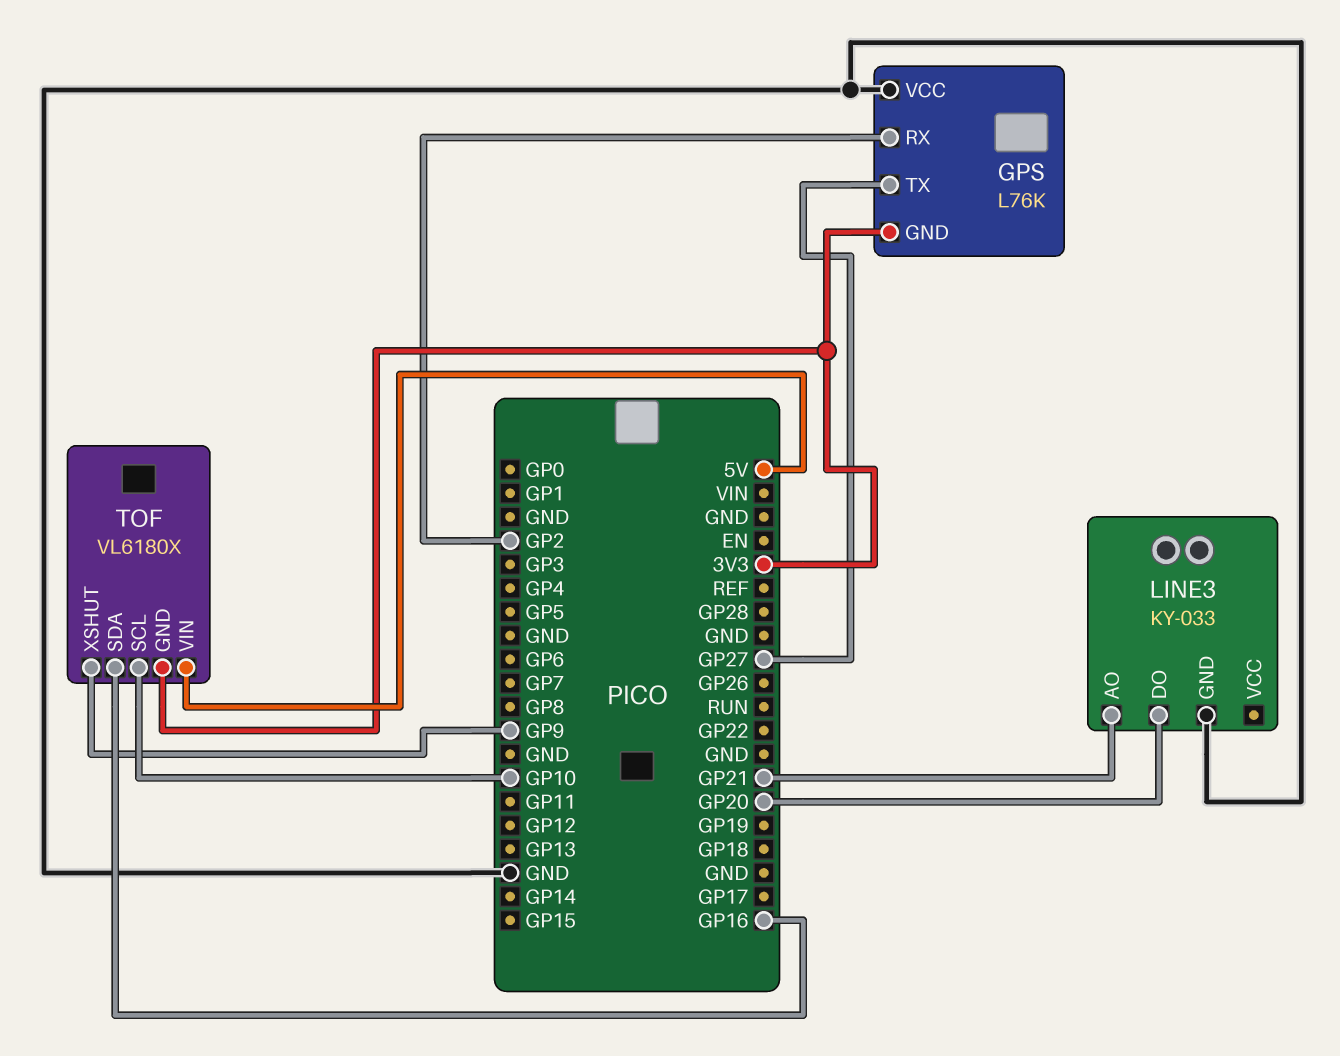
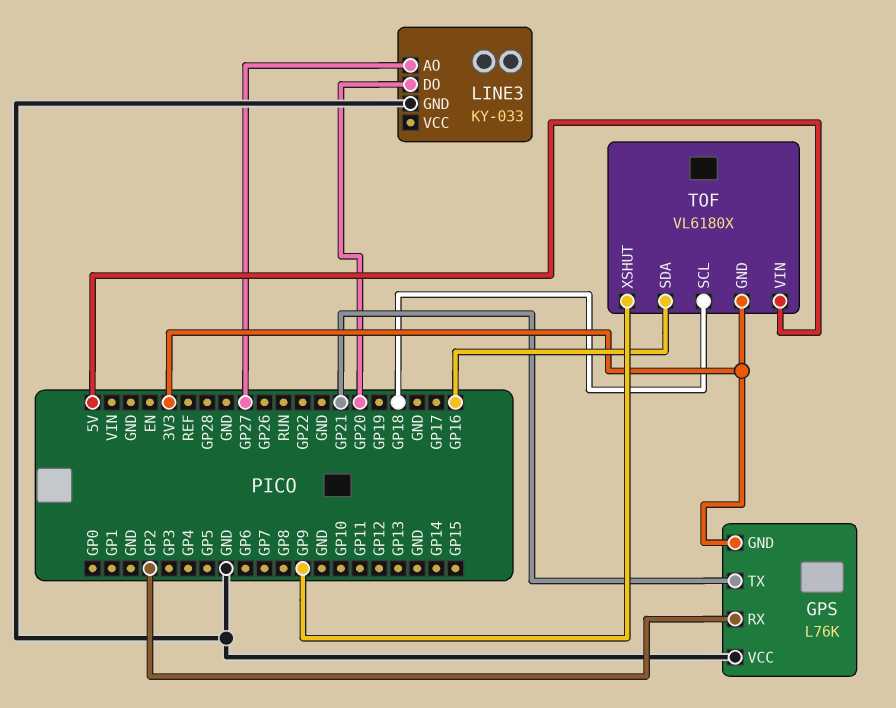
GPS pin TX: GP27 -> GP21
LINE3 pin AO: GP21 -> GP27
TOF pin SCL: GP10 -> GP18

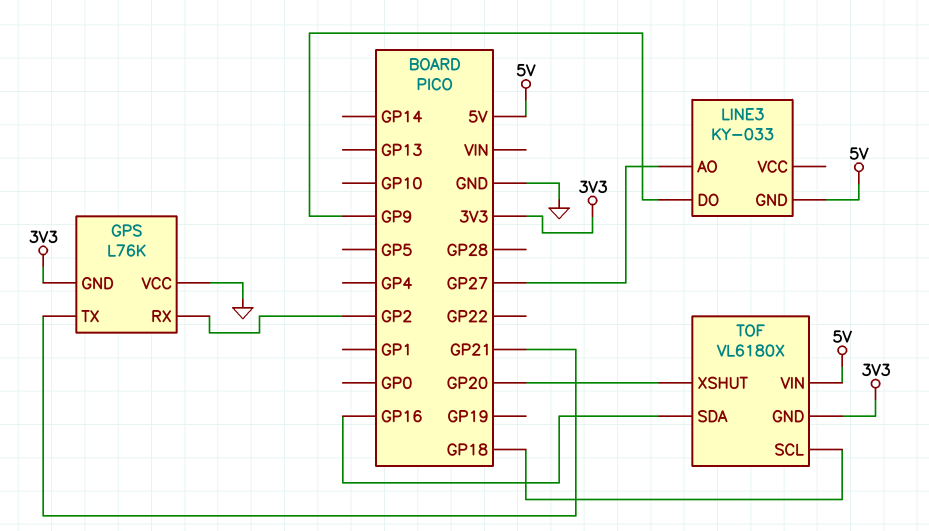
LINE3 pin DO: GP20 -> GP9
LINE3 pin GND: GND -> 5V
TOF pin XSHUT: GP9 -> GP20

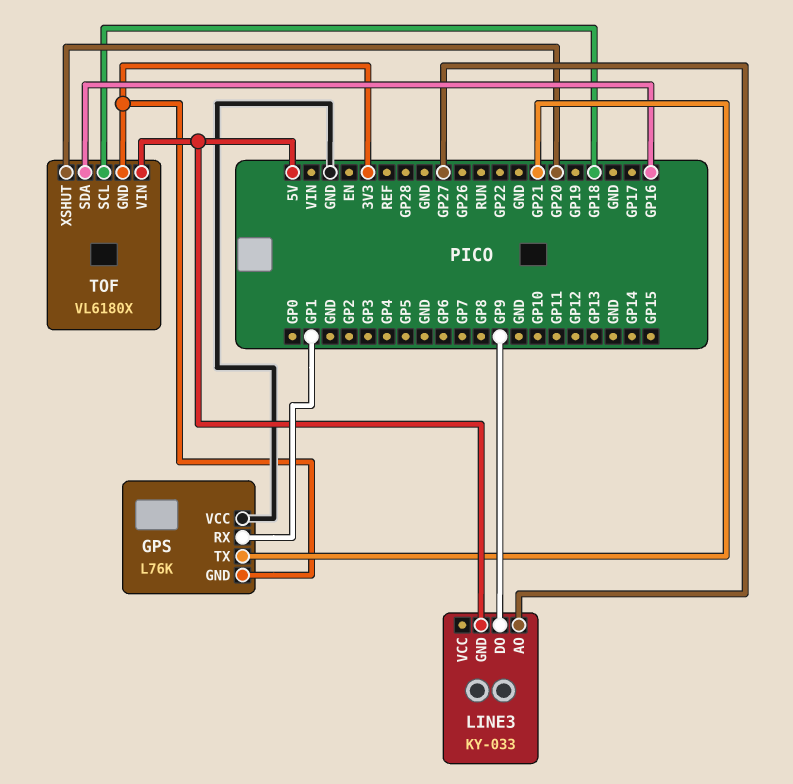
GPS pin RX: GP2 -> GP1

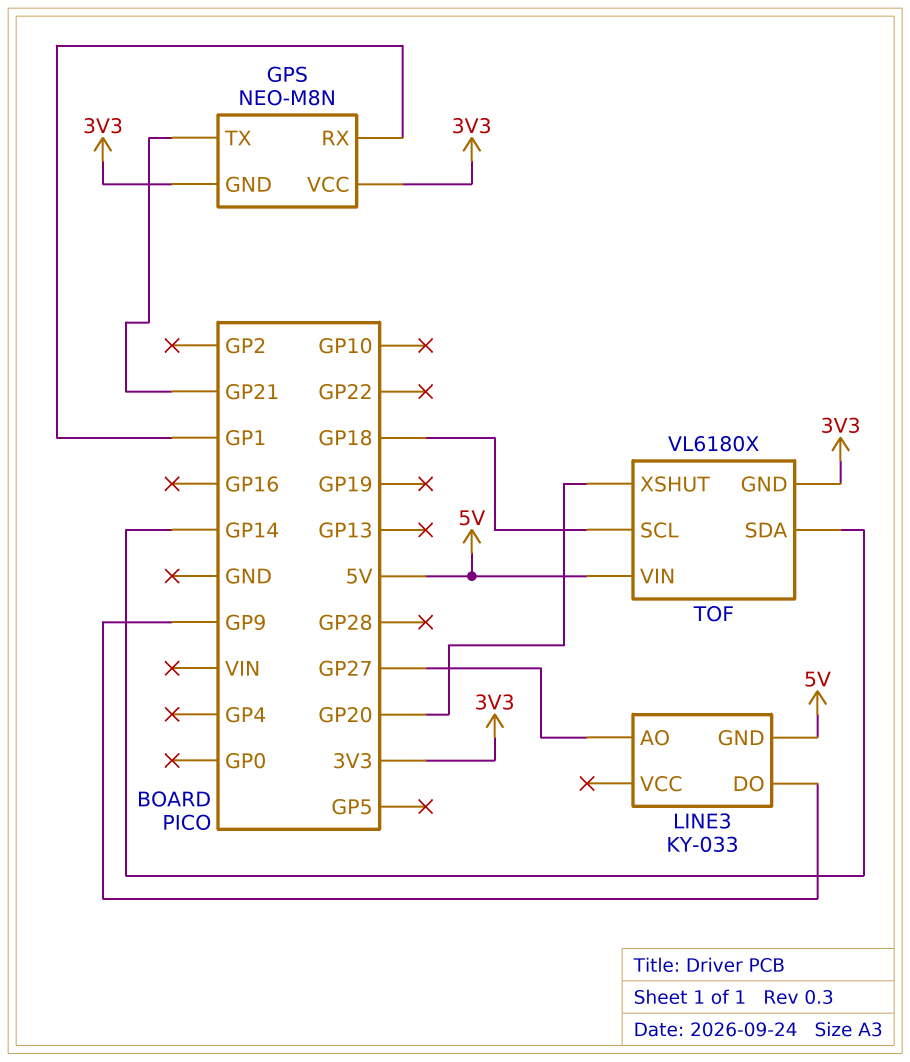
GPS: L76K -> NEO-M8N
GPS pin VCC: GND -> 3V3
TOF pin SDA: GP16 -> GP14

